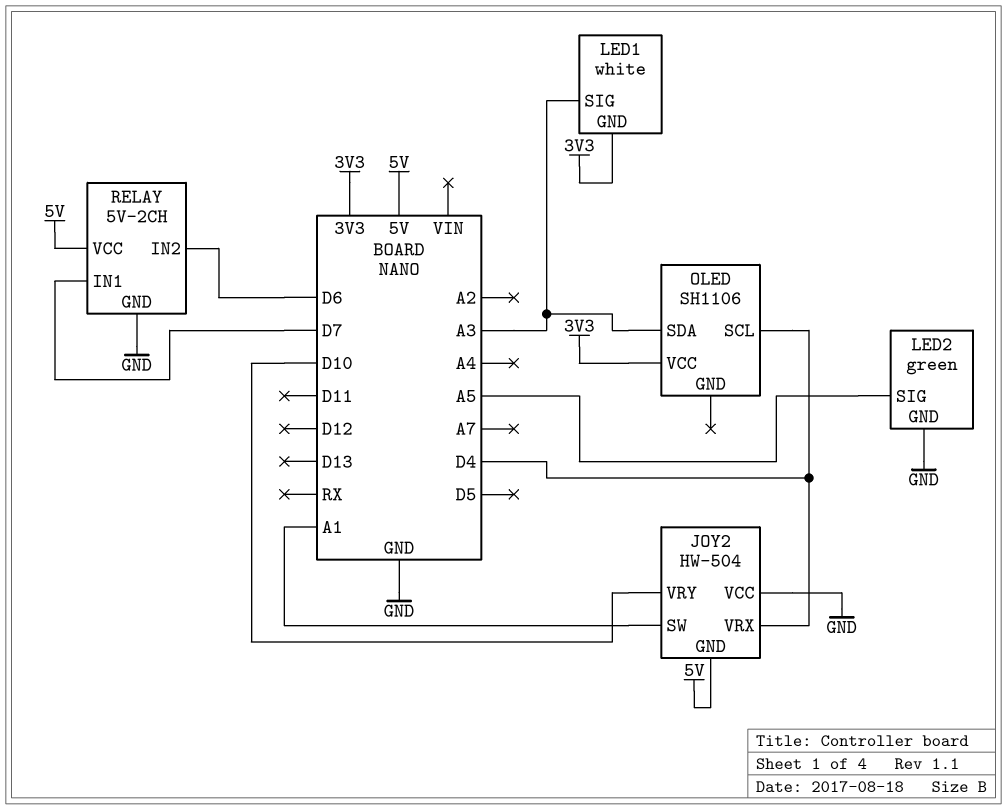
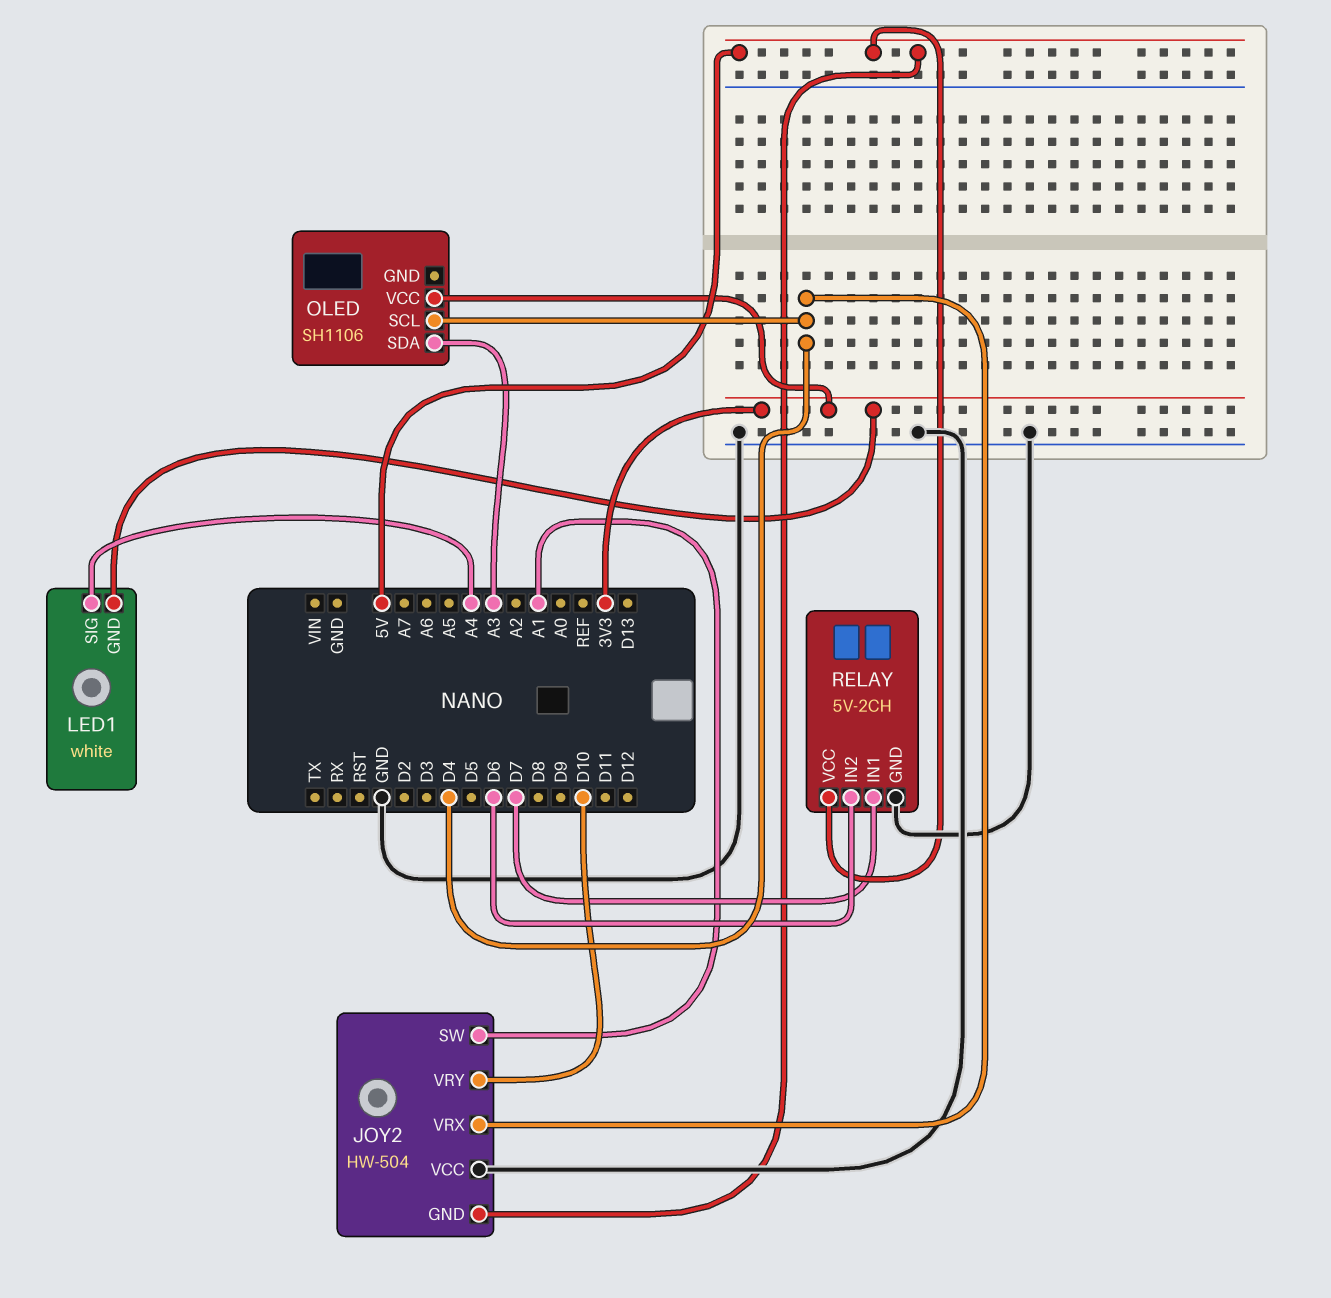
LED1 pin SIG: A3 -> A4
LED2: green -> none
LED2 pin GND: GND -> none
LED2 pin SIG: A5 -> none

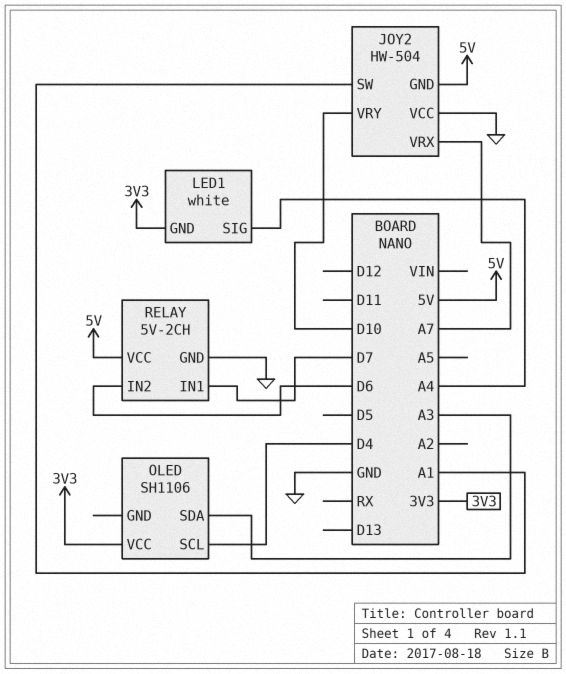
JOY2 pin VRX: D4 -> A7

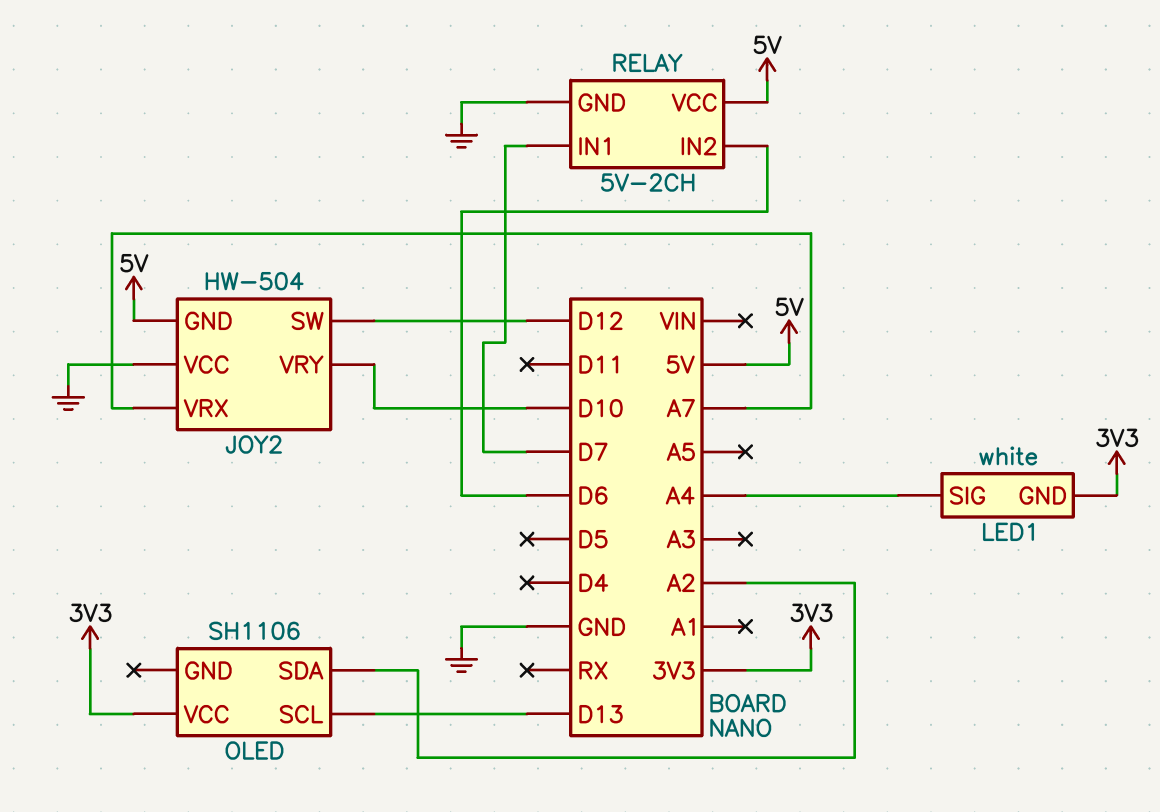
JOY2 pin SW: A1 -> D12
OLED pin SCL: D4 -> D13
OLED pin SDA: A3 -> A2

